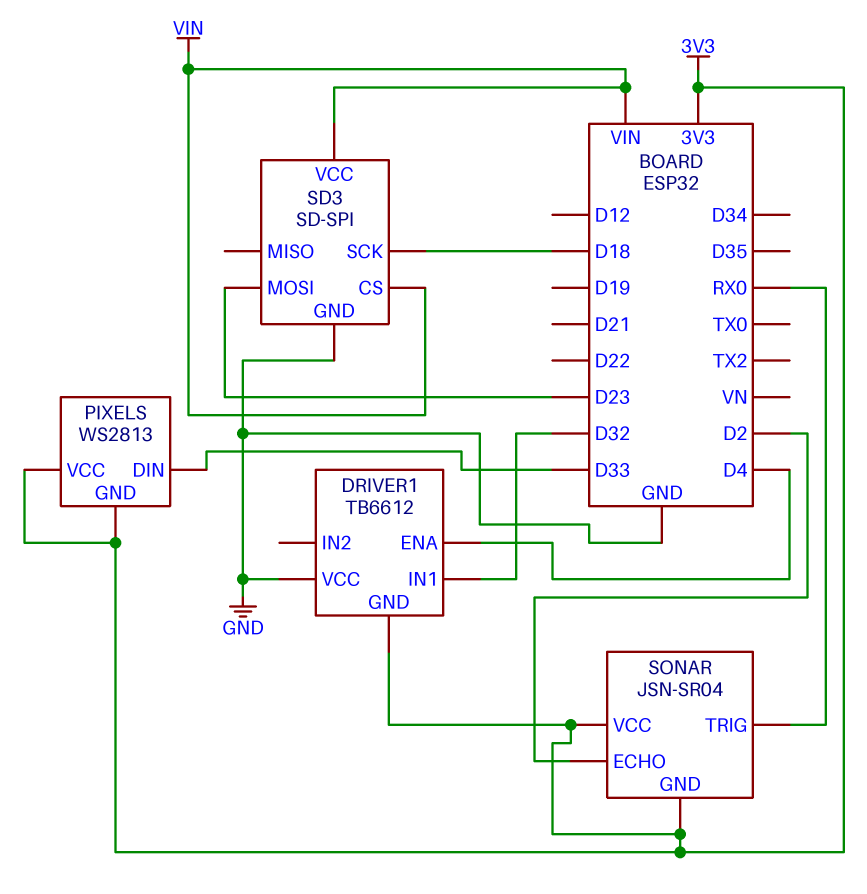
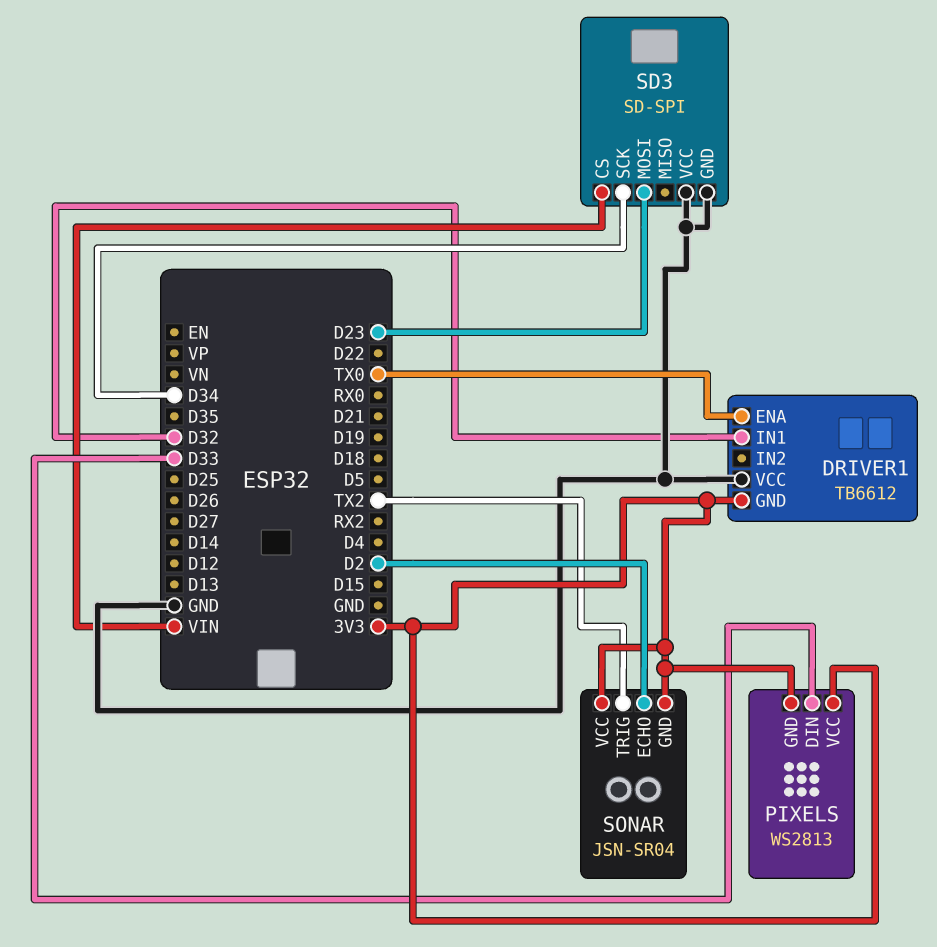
DRIVER1 pin ENA: D4 -> TX0
SD3 pin SCK: D18 -> D34
SD3 pin VCC: VIN -> GND
SONAR pin TRIG: RX0 -> TX2

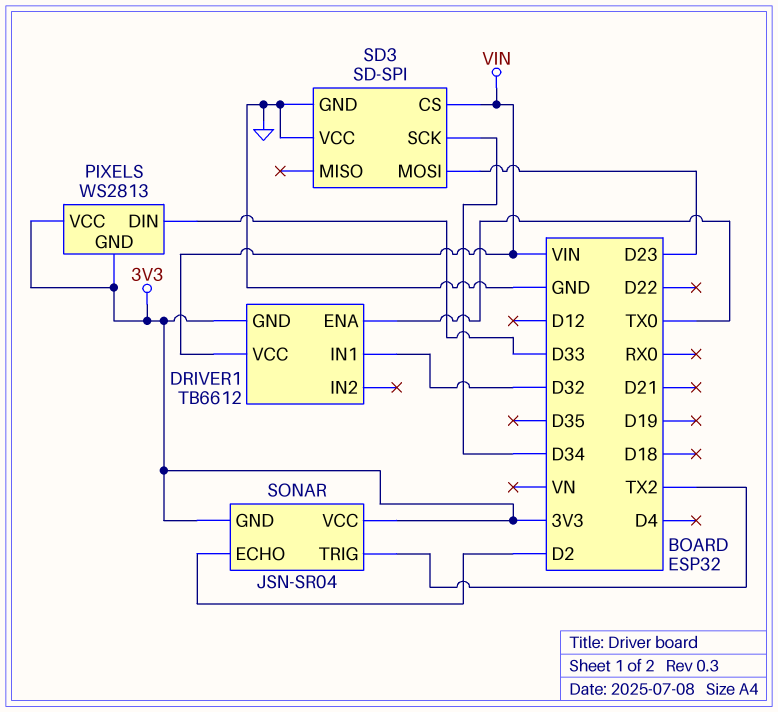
DRIVER1 pin VCC: GND -> VIN

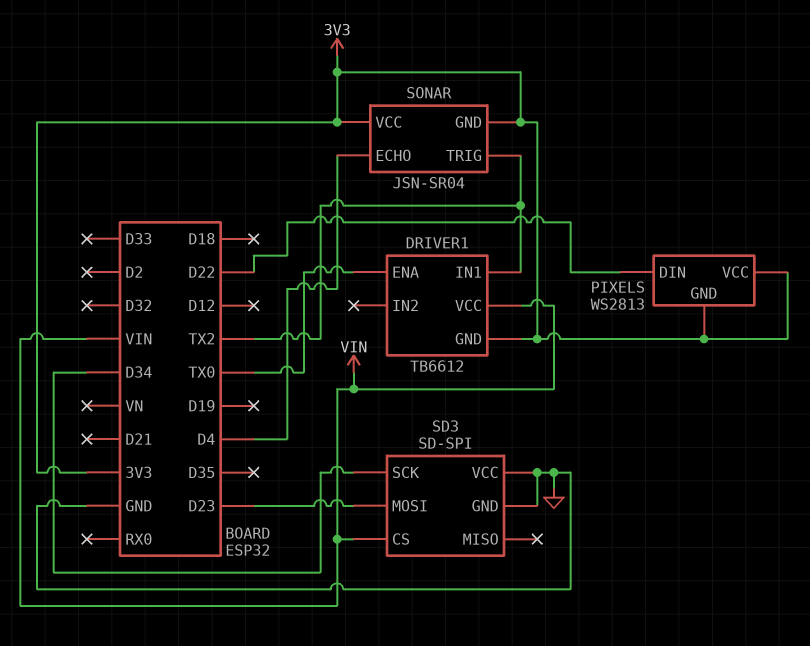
DRIVER1 pin IN1: D32 -> TX2
PIXELS pin DIN: D33 -> D22
SONAR pin ECHO: D2 -> D4

